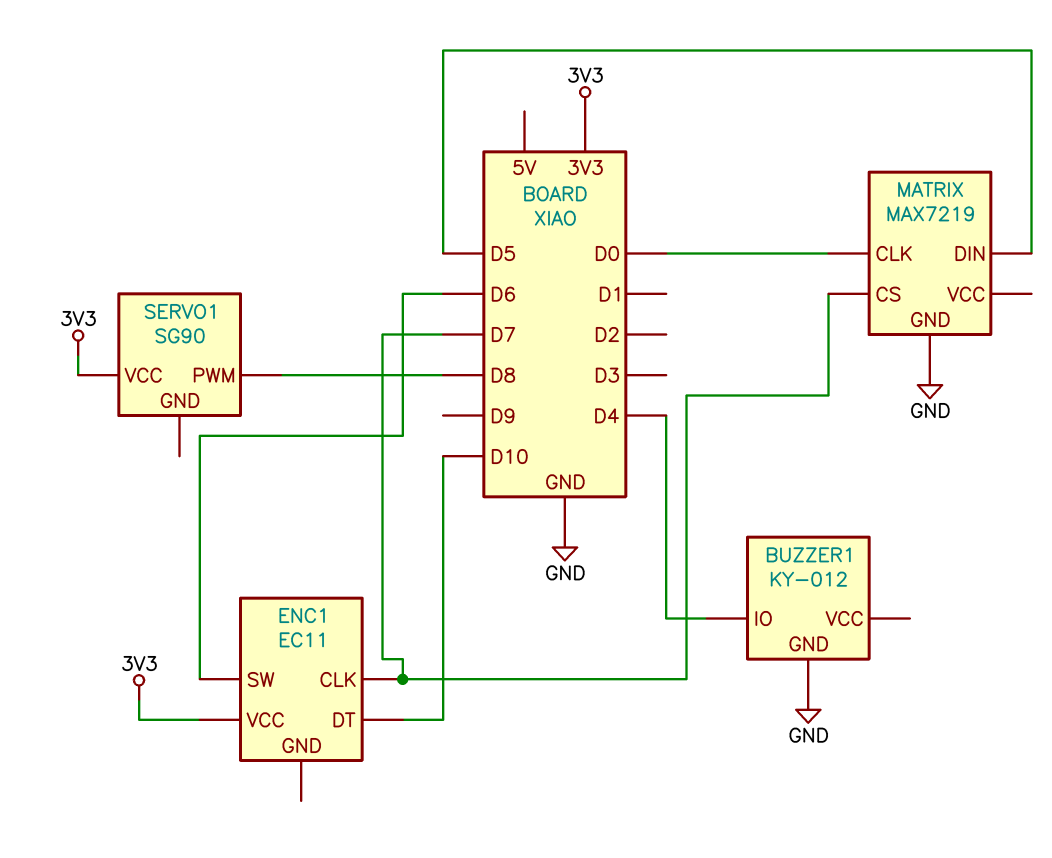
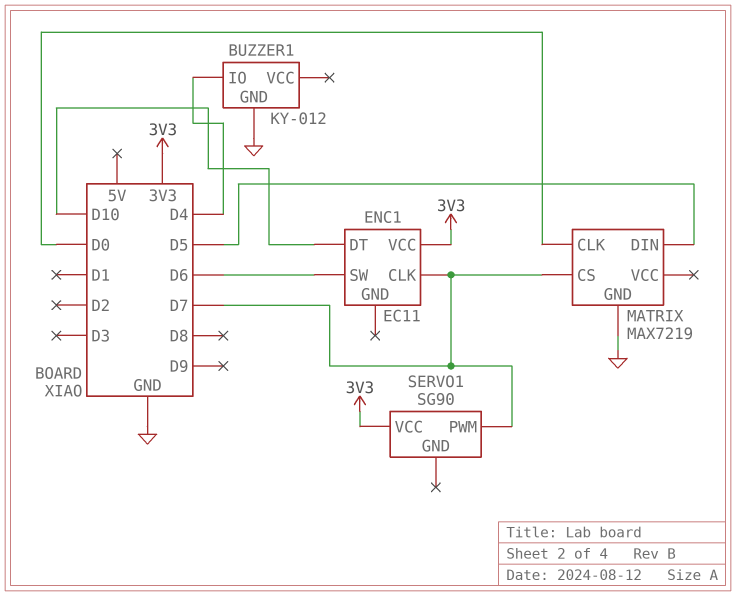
SERVO1 pin PWM: D8 -> D7

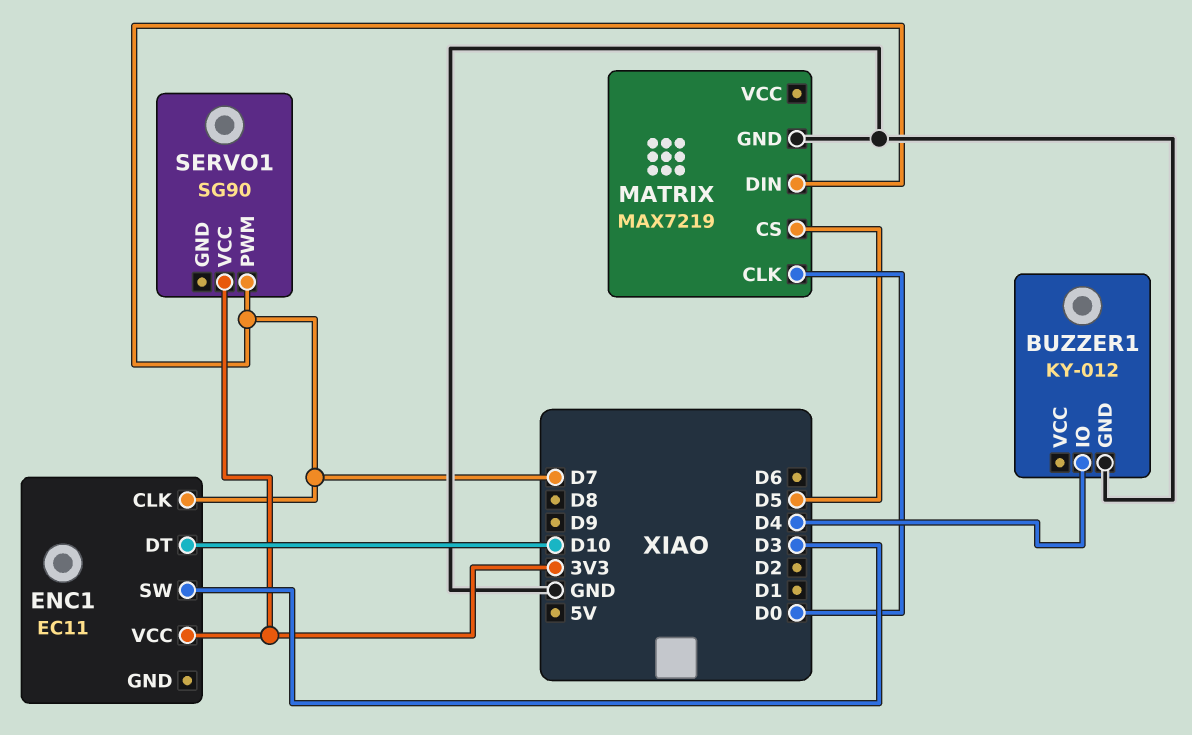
ENC1 pin SW: D6 -> D3
MATRIX pin CS: D7 -> D5
MATRIX pin DIN: D5 -> D7

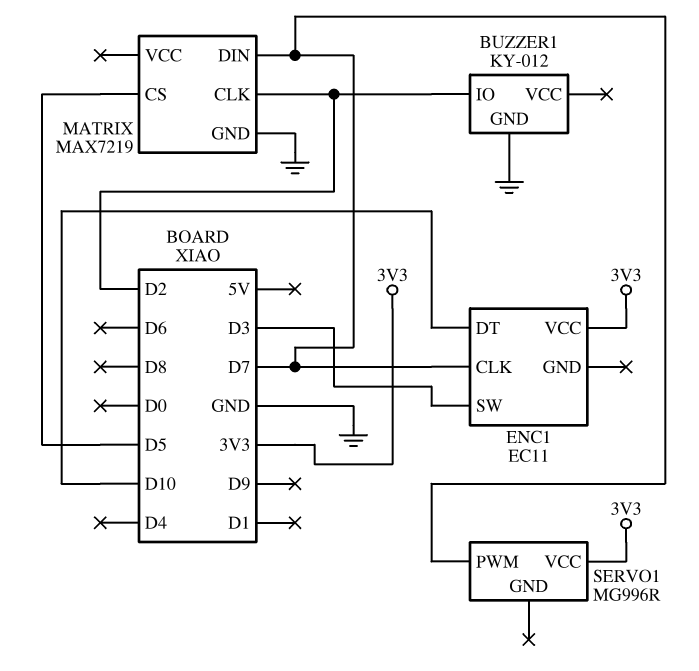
BUZZER1 pin IO: D4 -> D2
MATRIX pin CLK: D0 -> D2
SERVO1: SG90 -> MG996R

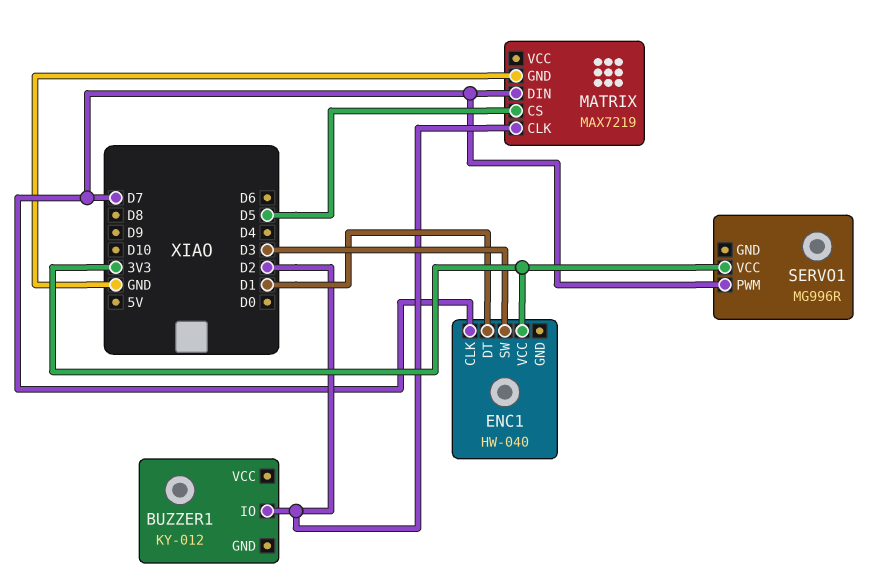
BUZZER1 pin GND: GND -> none
ENC1: EC11 -> HW-040
ENC1 pin DT: D10 -> D1

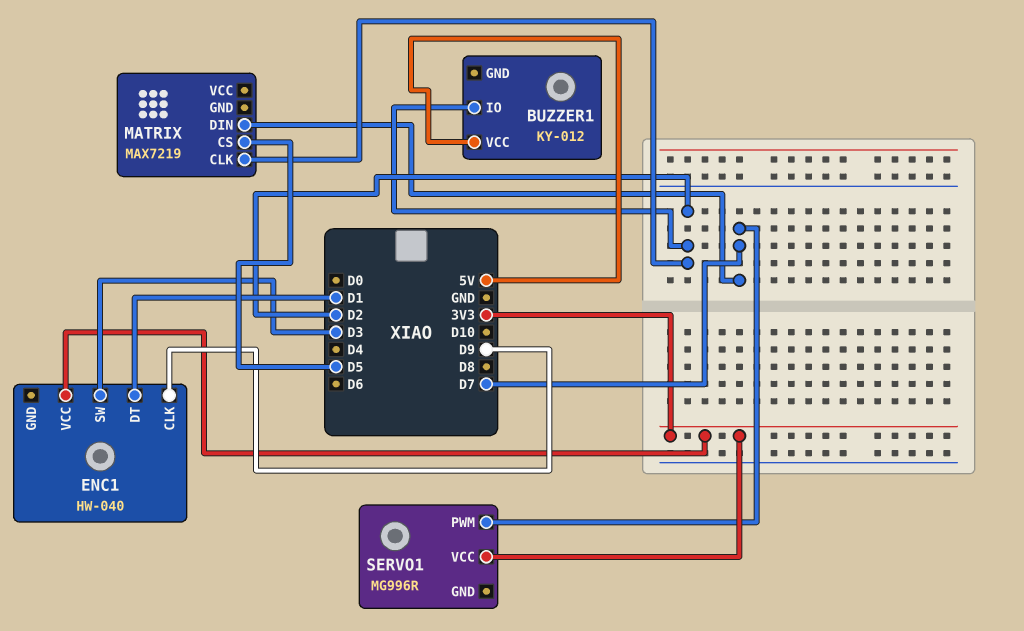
BUZZER1 pin VCC: none -> 5V
ENC1 pin CLK: D7 -> D9
MATRIX pin GND: GND -> none

